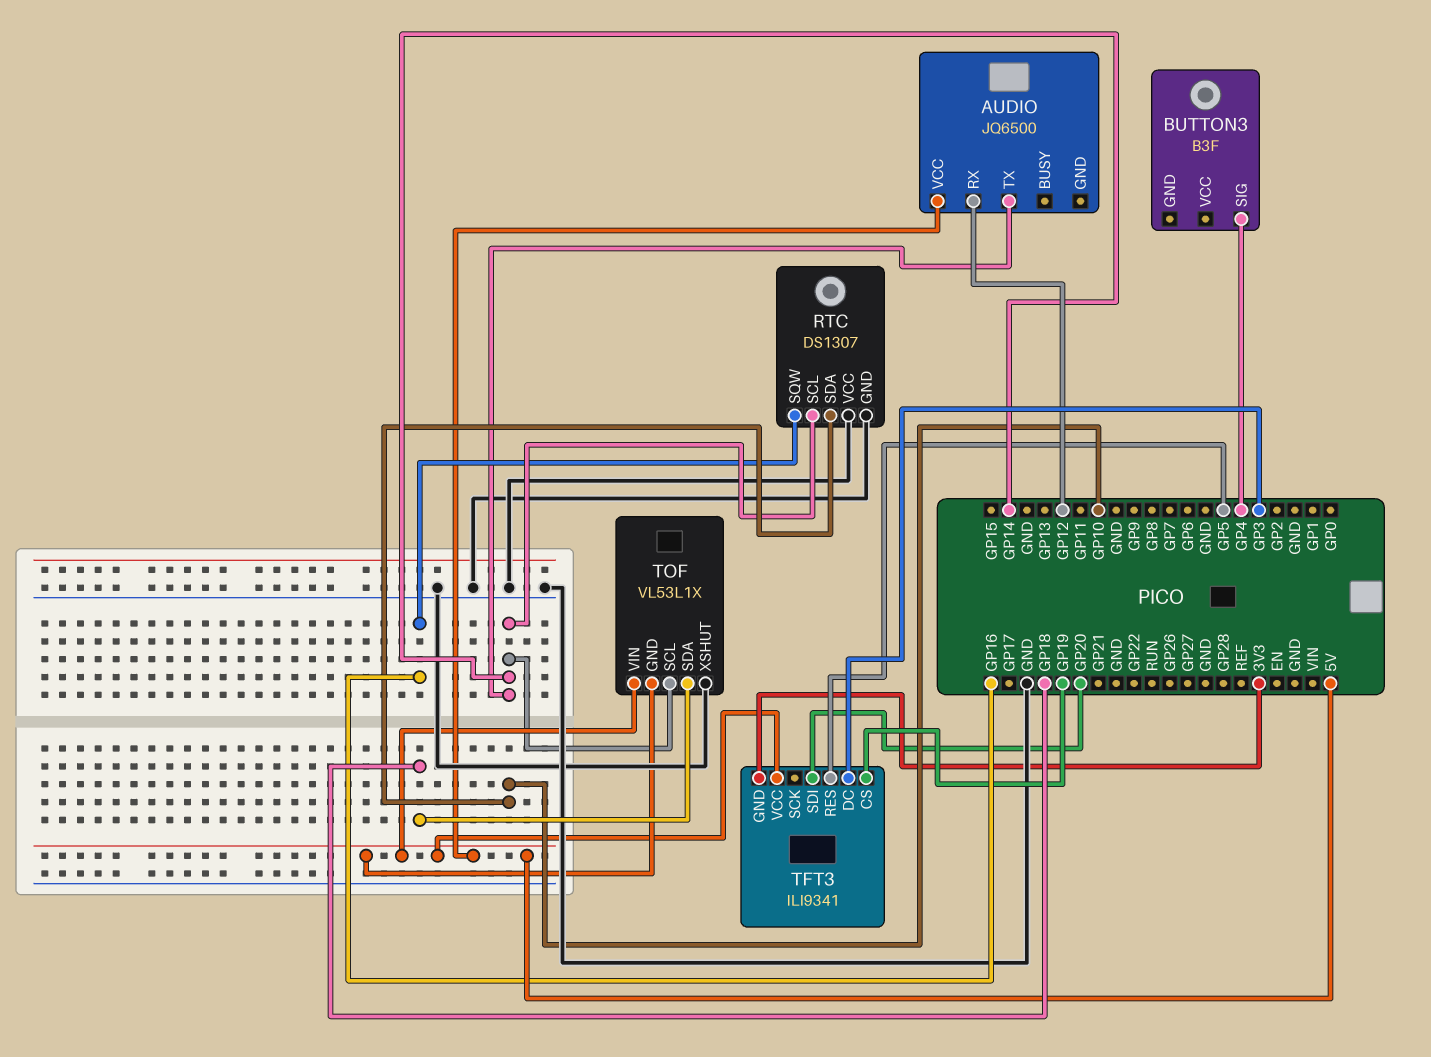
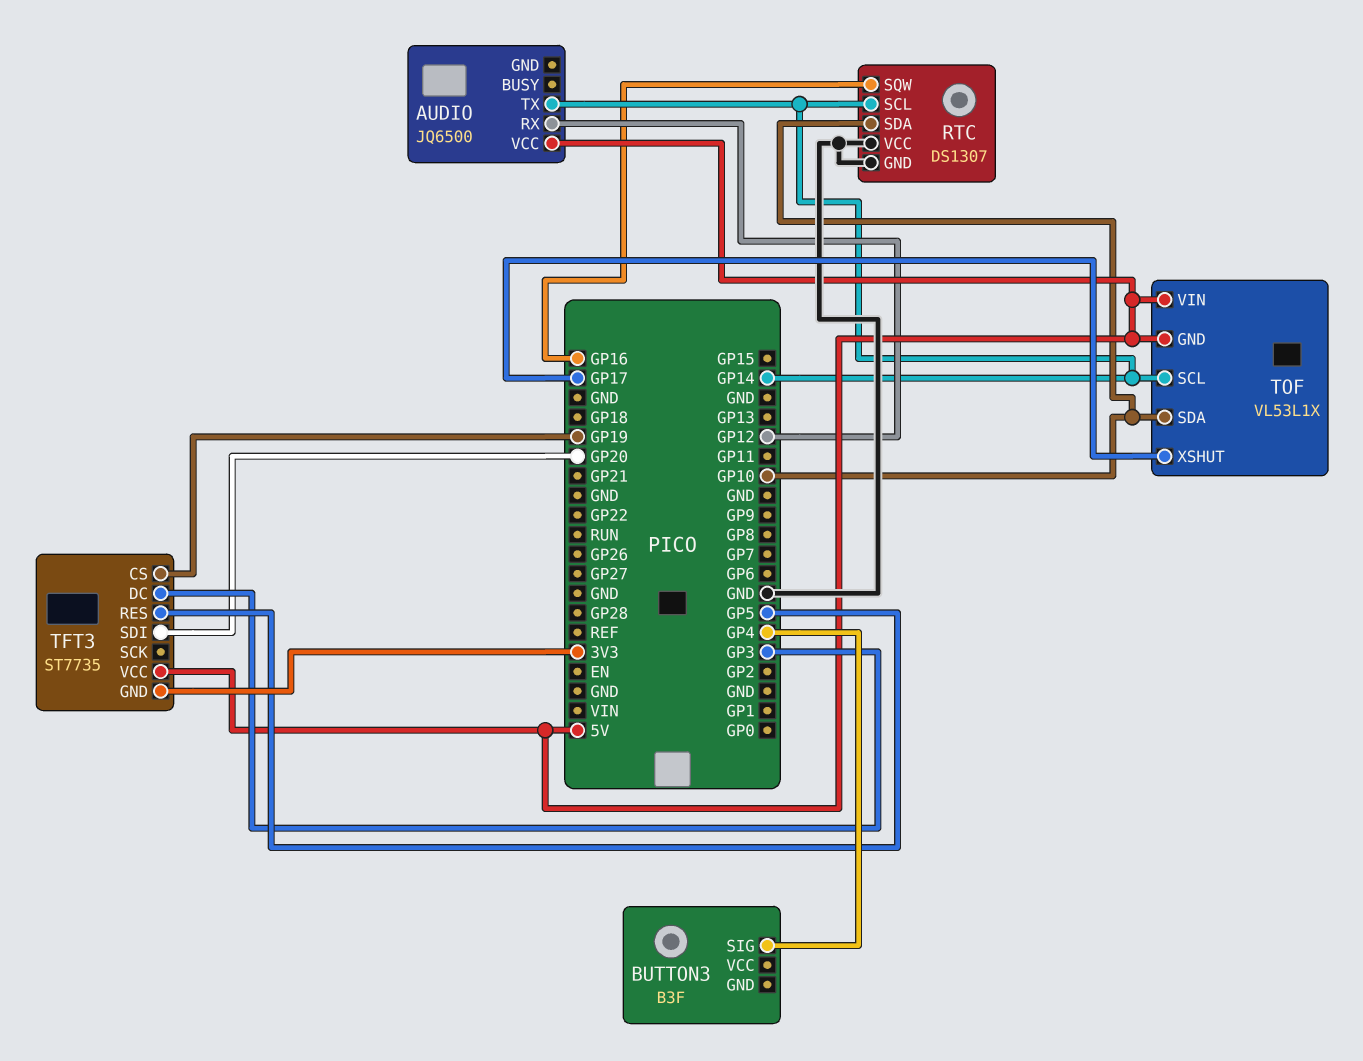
TFT3: ILI9341 -> ST7735
TOF pin SDA: GP18 -> GP10
TOF pin XSHUT: GND -> GP17

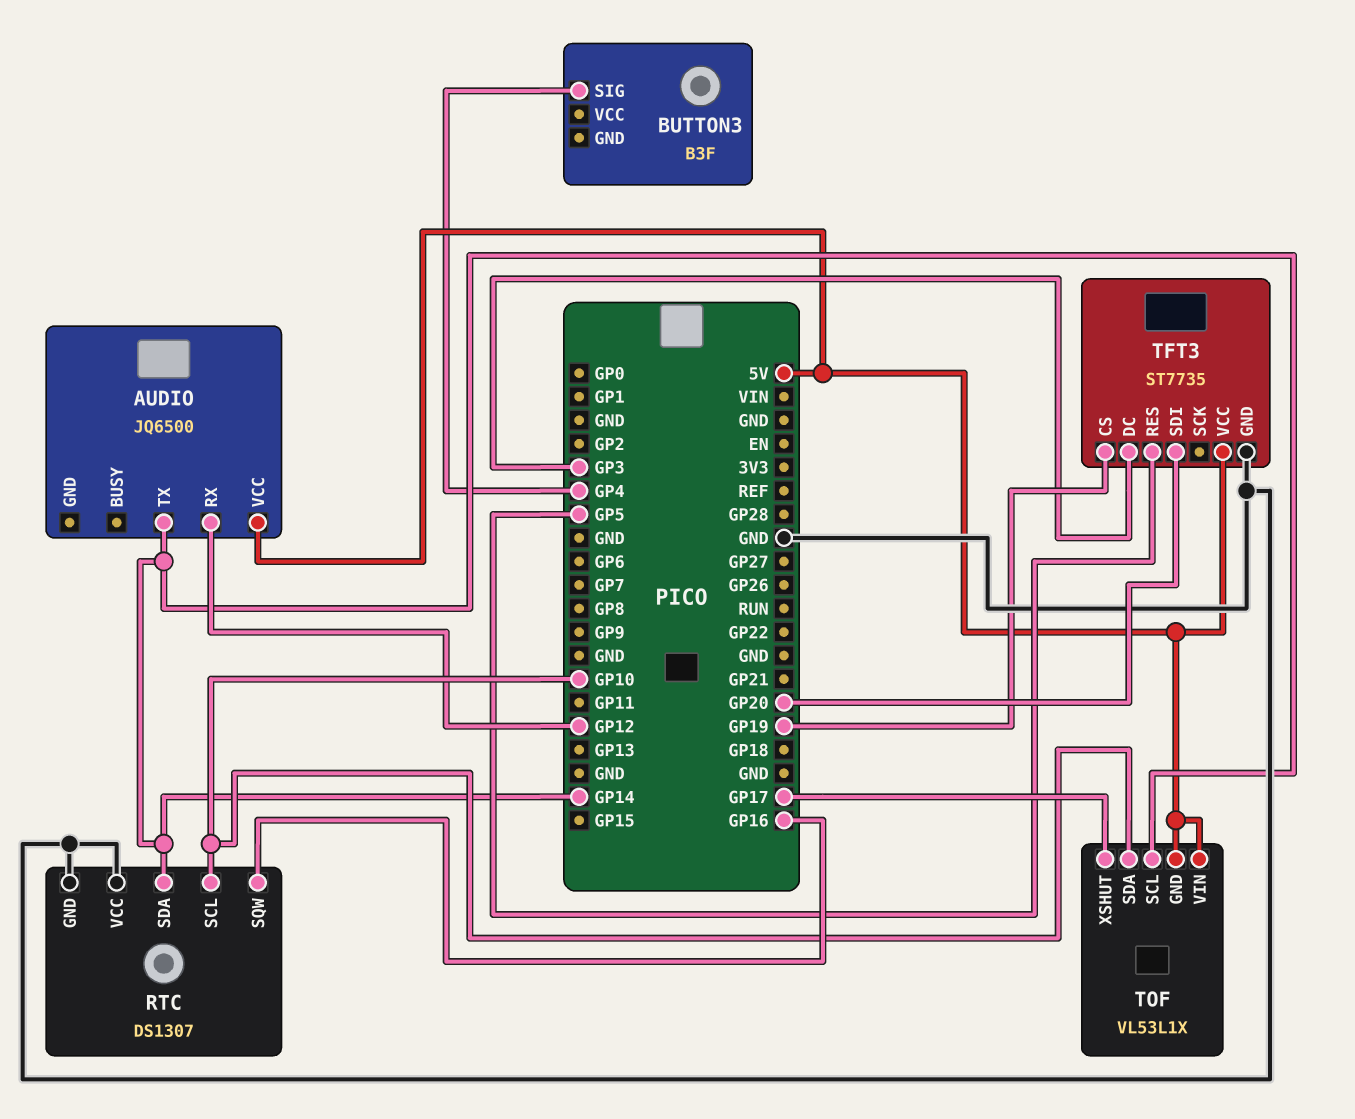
RTC pin SCL: GP14 -> GP10
RTC pin SDA: GP10 -> GP14
TFT3 pin GND: 3V3 -> GND

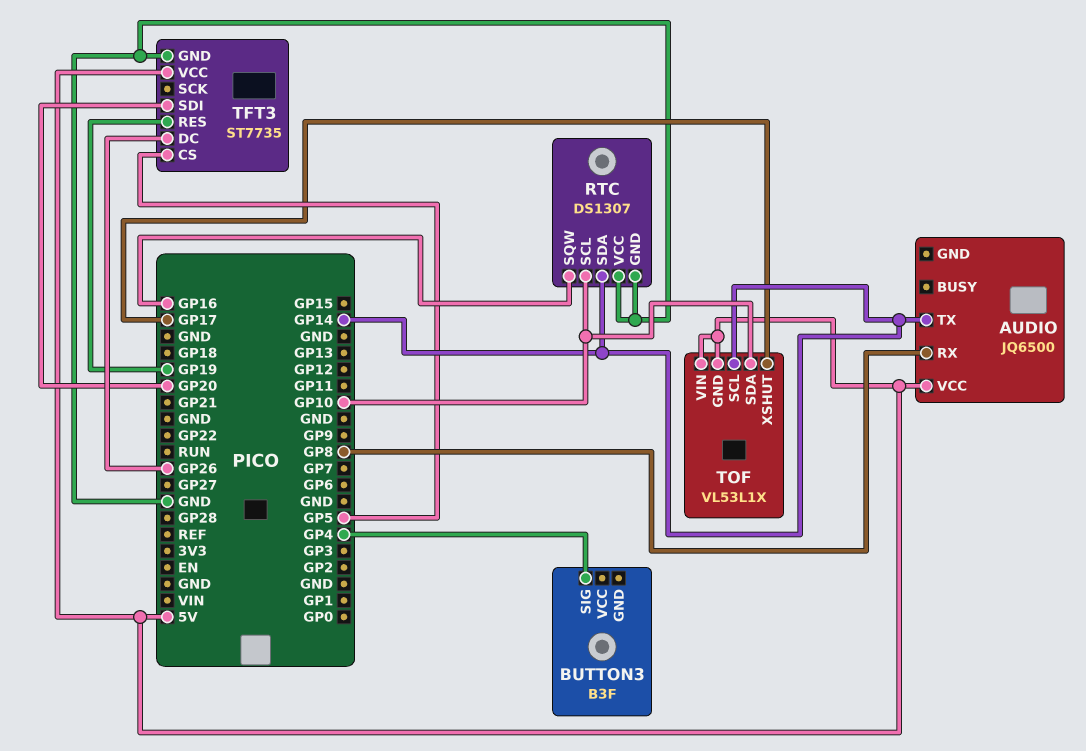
AUDIO pin RX: GP12 -> GP8
TFT3 pin CS: GP19 -> GP5
TFT3 pin DC: GP3 -> GP26
TFT3 pin RES: GP5 -> GP19

